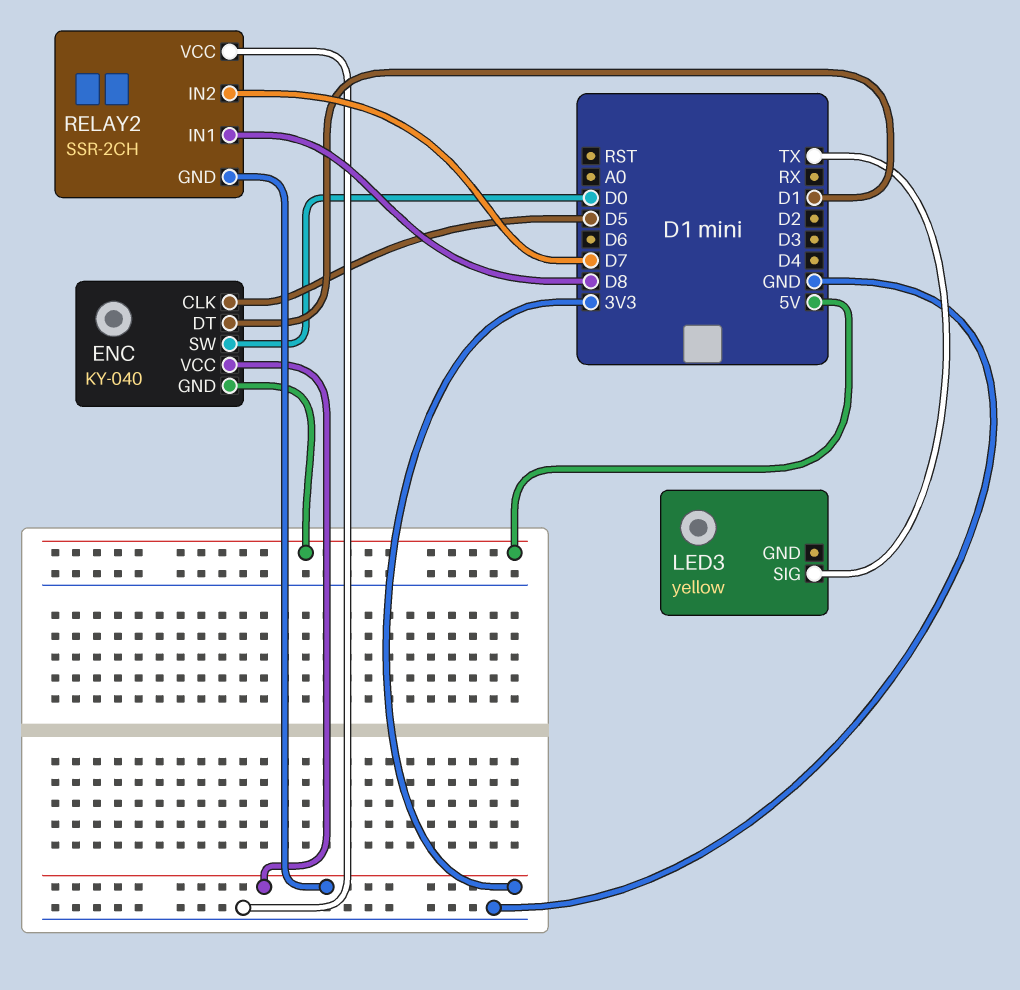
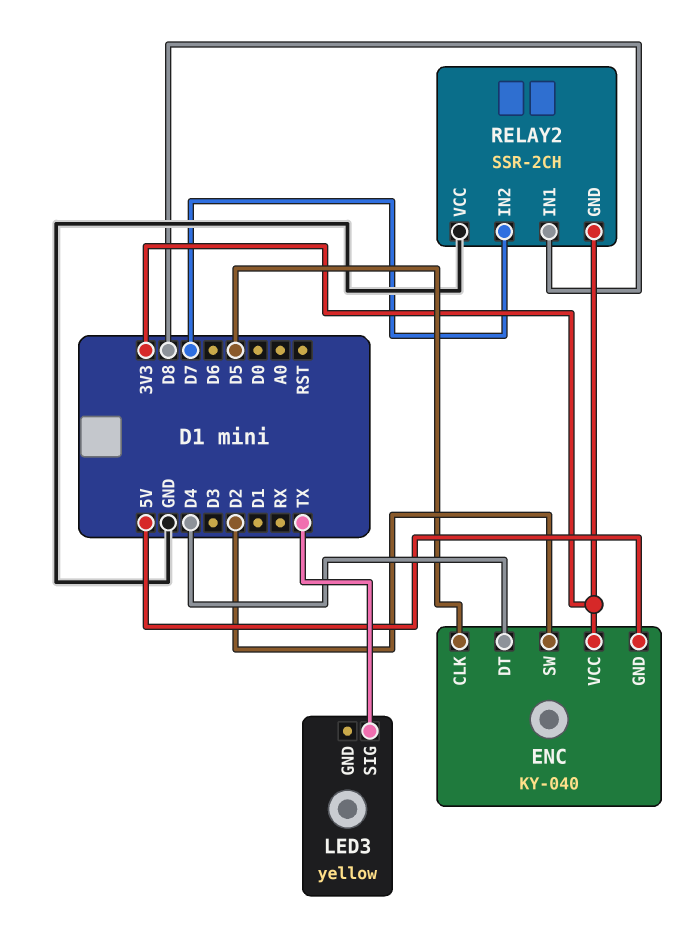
ENC pin DT: D1 -> D4
ENC pin SW: D0 -> D2

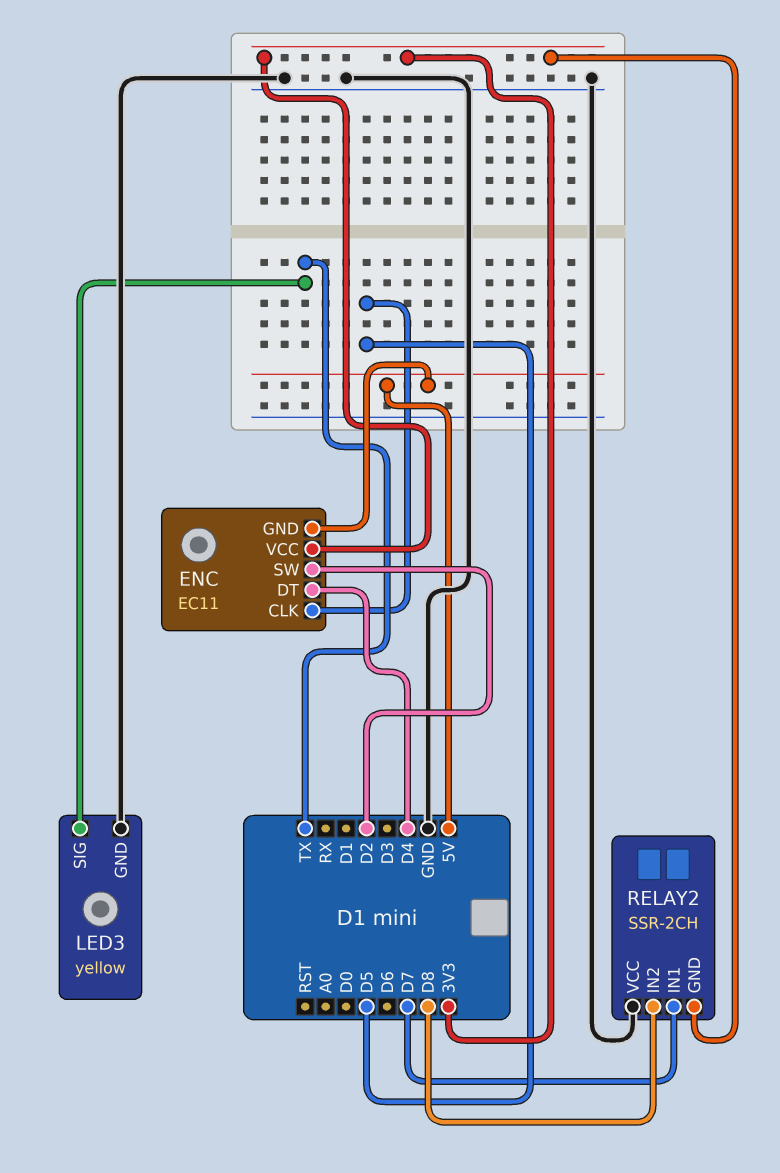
ENC: KY-040 -> EC11
LED3 pin GND: none -> GND
RELAY2 pin IN1: D8 -> D7
RELAY2 pin IN2: D7 -> D8

